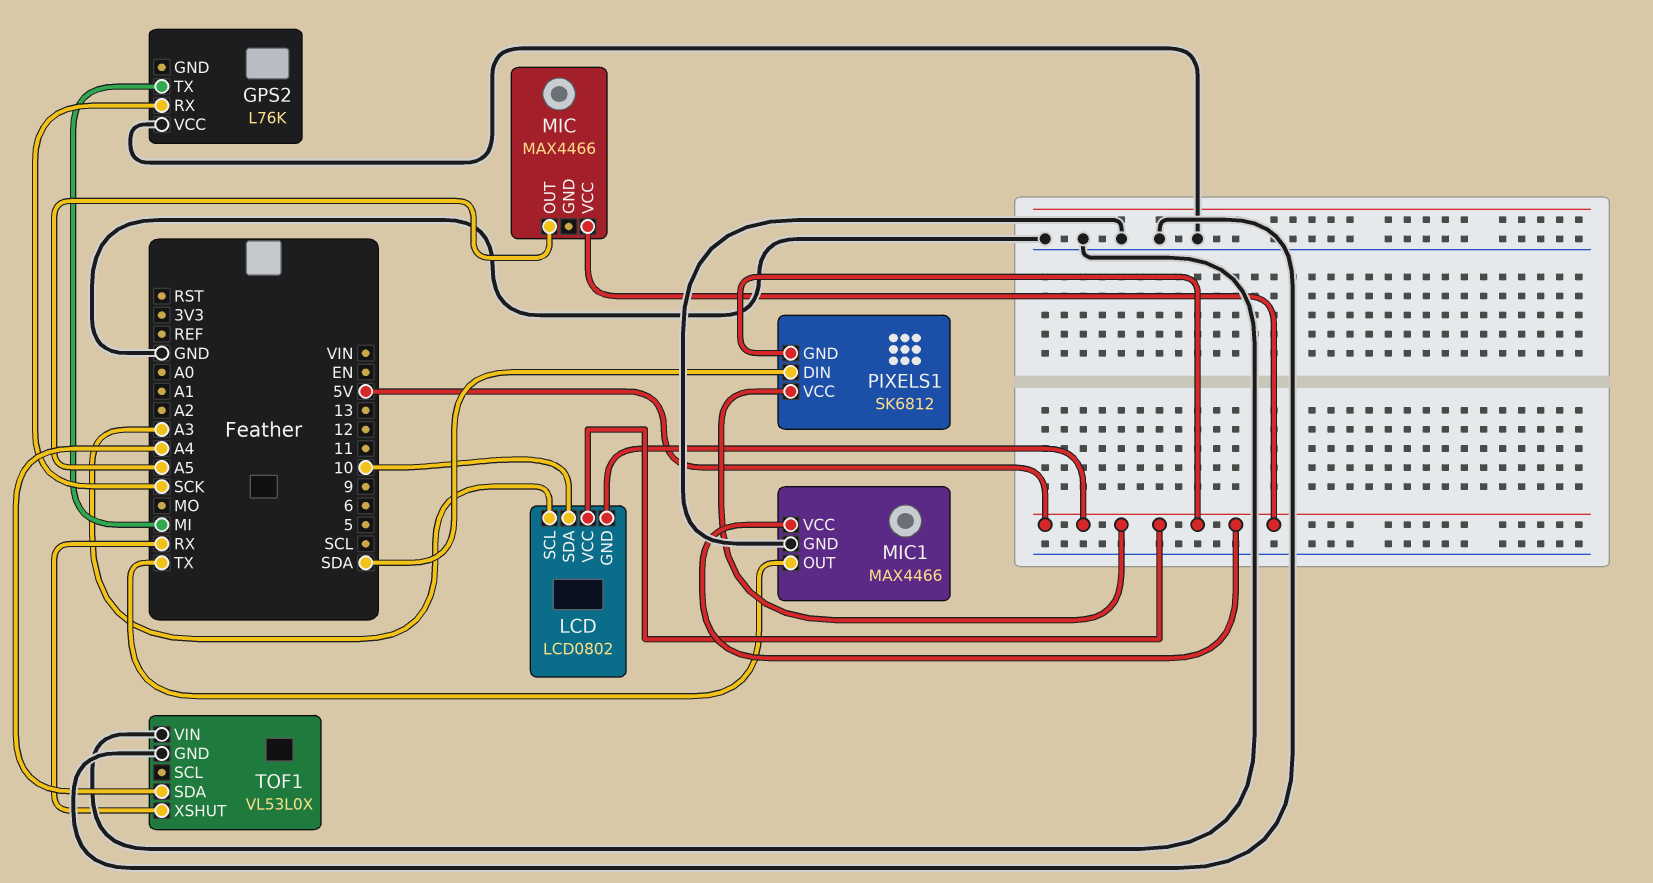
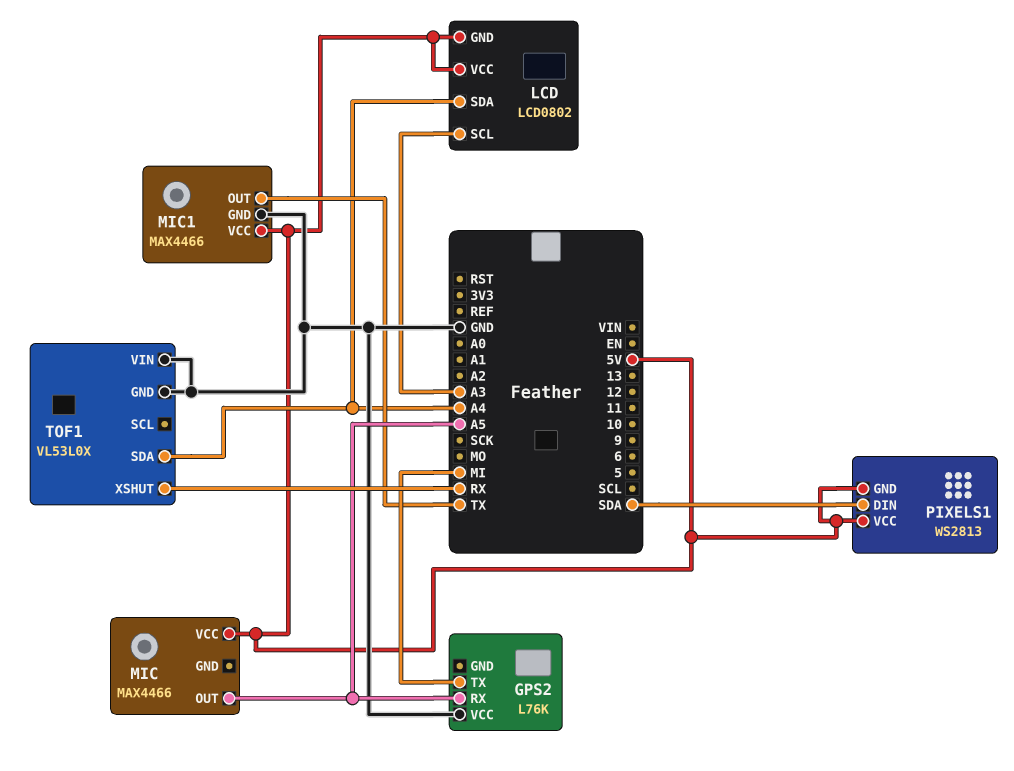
GPS2 pin RX: SCK -> A5
LCD pin SDA: 10 -> A4
PIXELS1: SK6812 -> WS2813

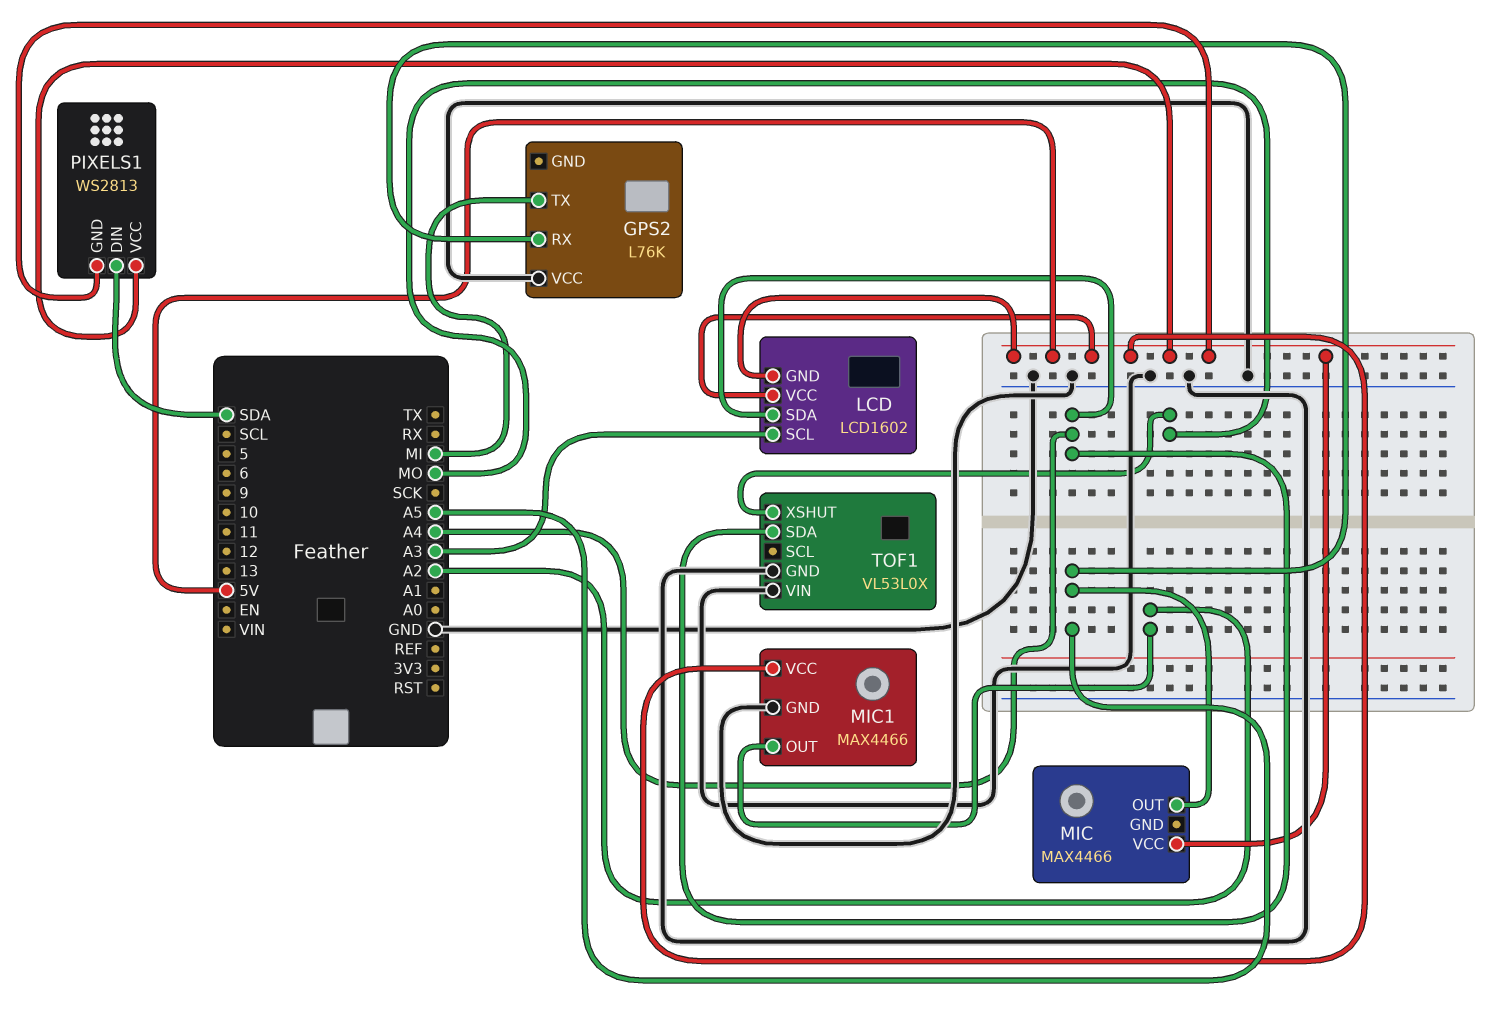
LCD: LCD0802 -> LCD1602
MIC1 pin OUT: TX -> A2
TOF1 pin XSHUT: RX -> MO

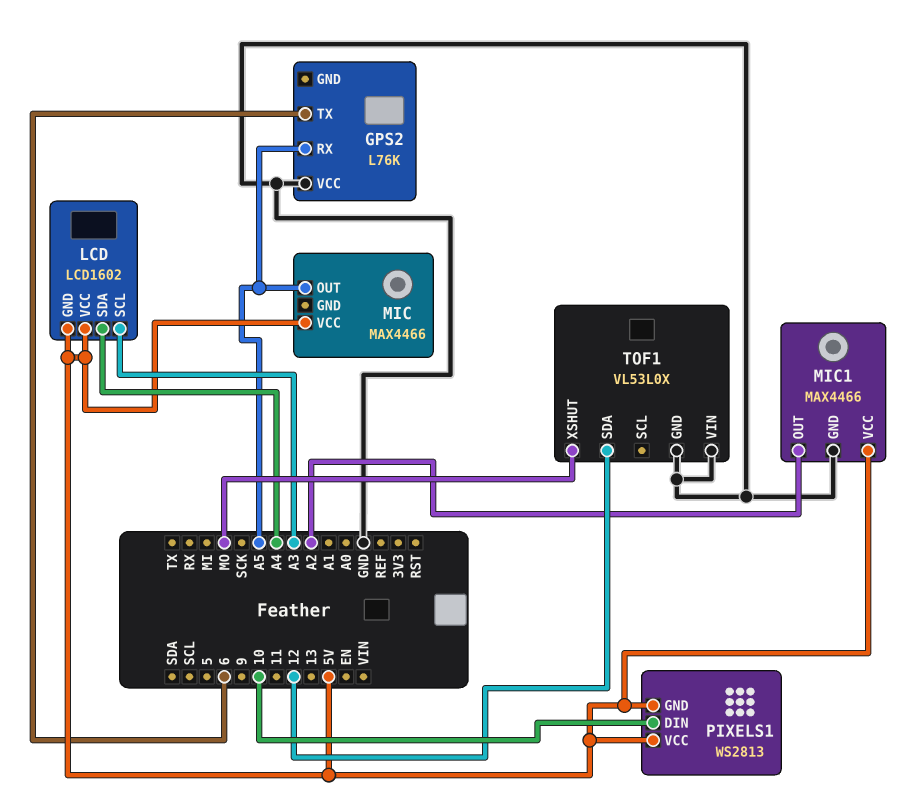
GPS2 pin TX: MI -> 6
PIXELS1 pin DIN: SDA -> 10
TOF1 pin SDA: A4 -> 12

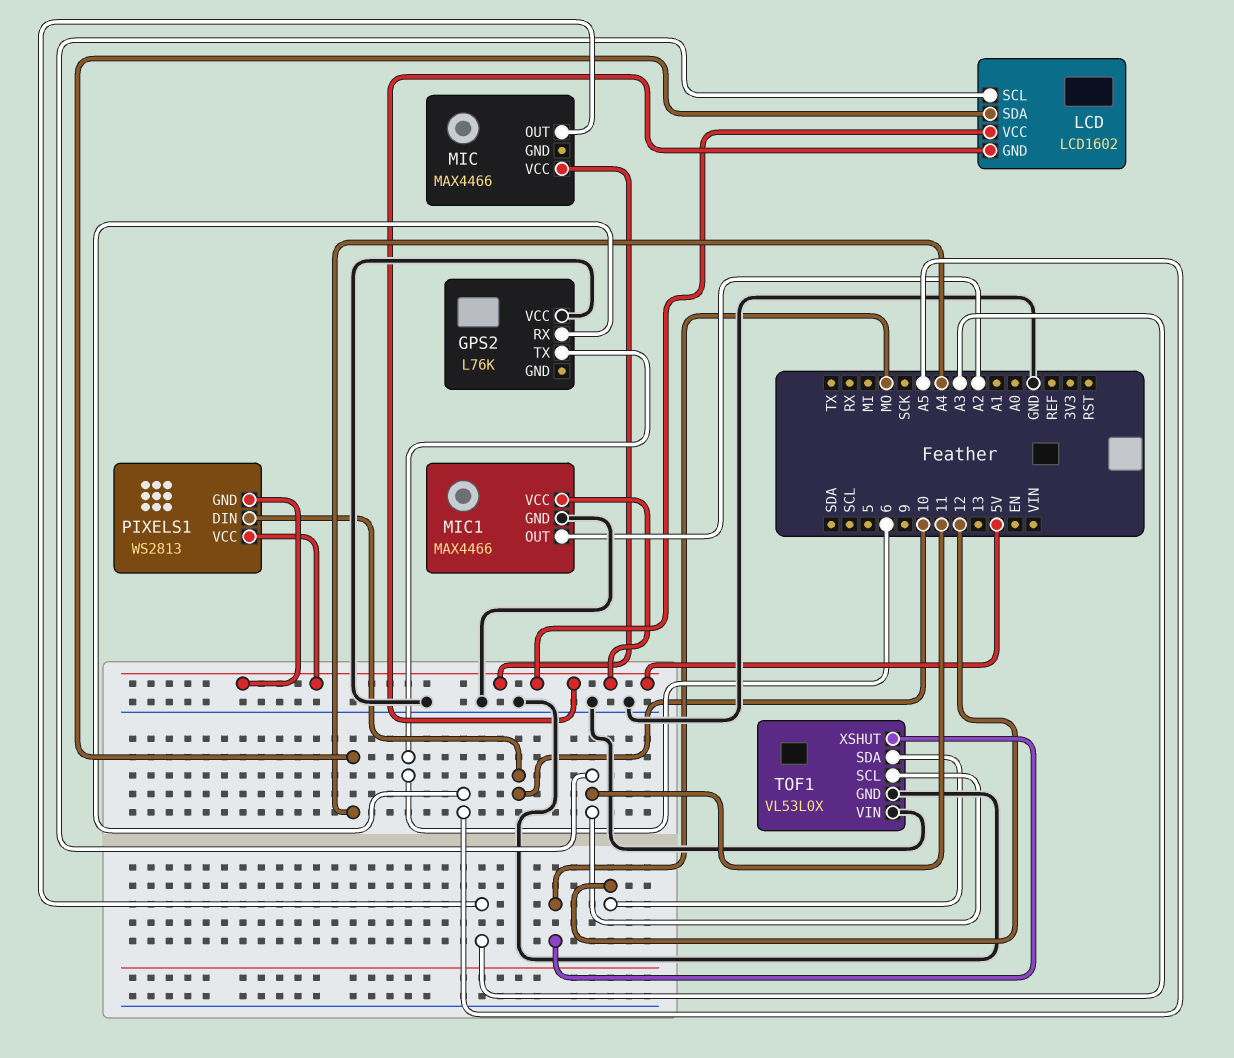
LCD pin SCL: A3 -> 11
MIC pin OUT: A5 -> A3
TOF1 pin SCL: none -> 11

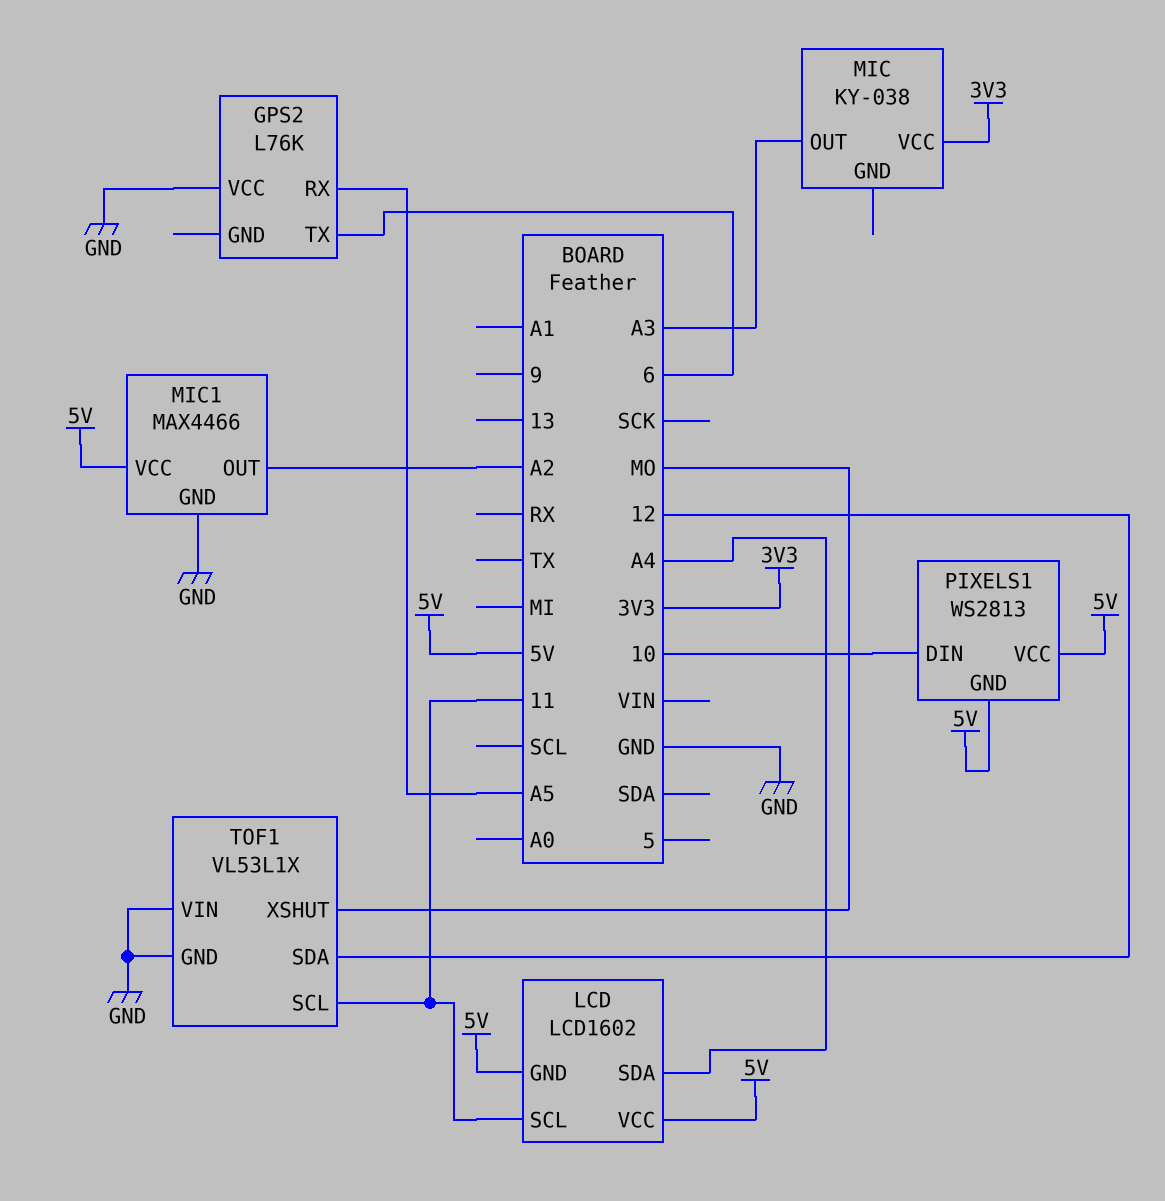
MIC: MAX4466 -> KY-038
MIC pin VCC: 5V -> 3V3
TOF1: VL53L0X -> VL53L1X

